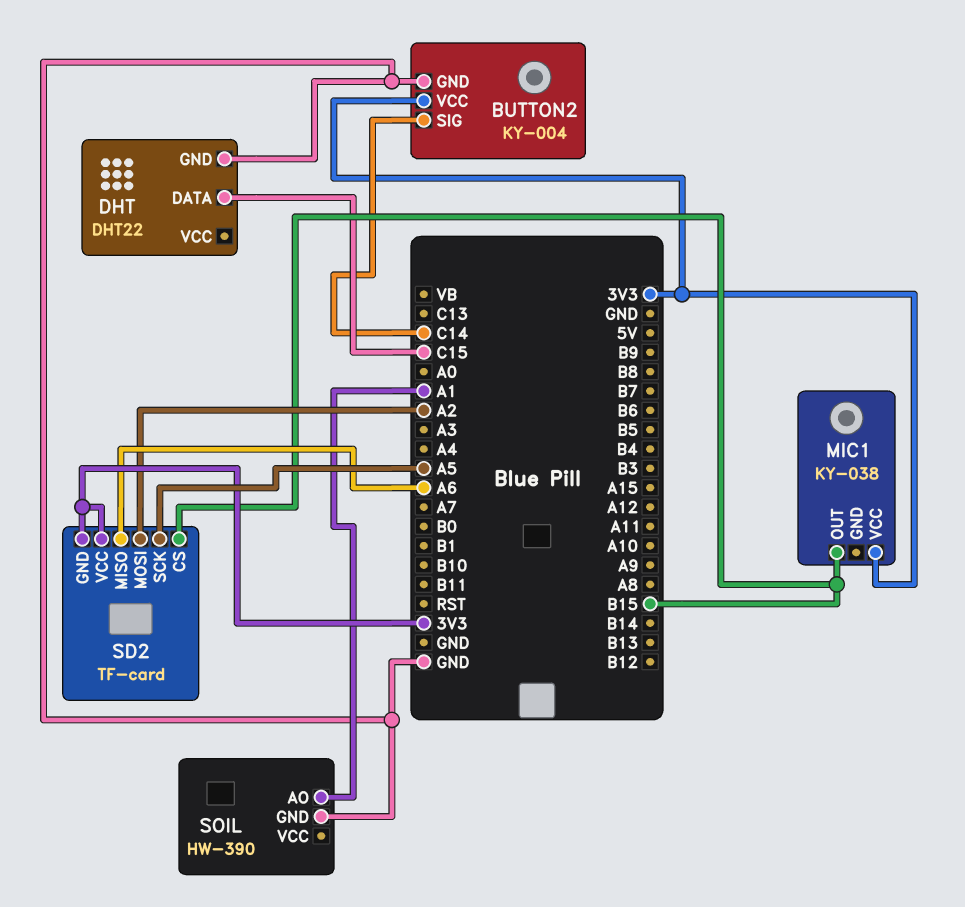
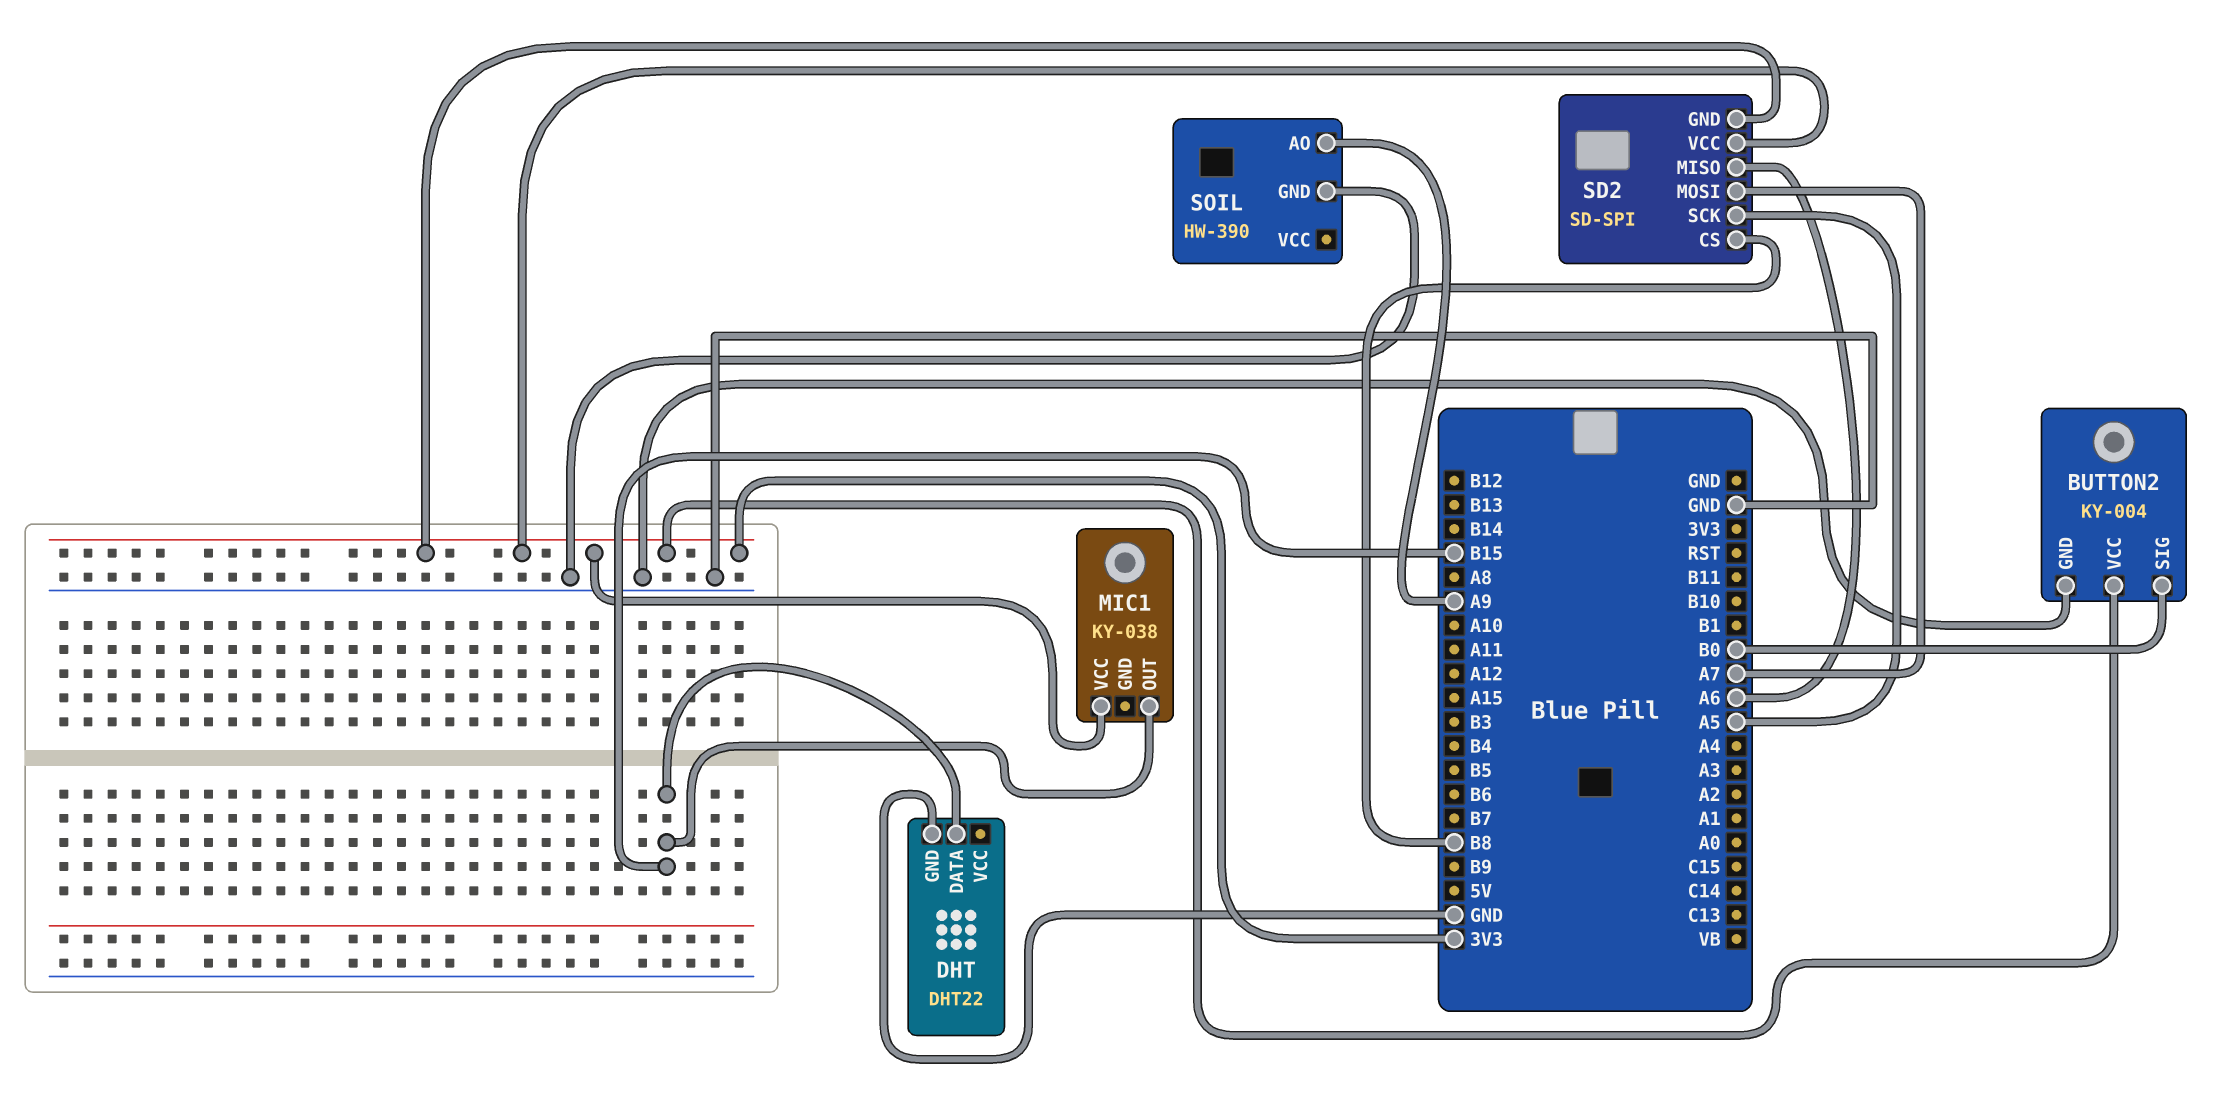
BUTTON2 pin SIG: C14 -> B0
DHT pin DATA: C15 -> B15
SD2: TF-card -> SD-SPI
SD2 pin CS: B15 -> B8
SD2 pin MOSI: A2 -> A7
SOIL pin AO: A1 -> A9

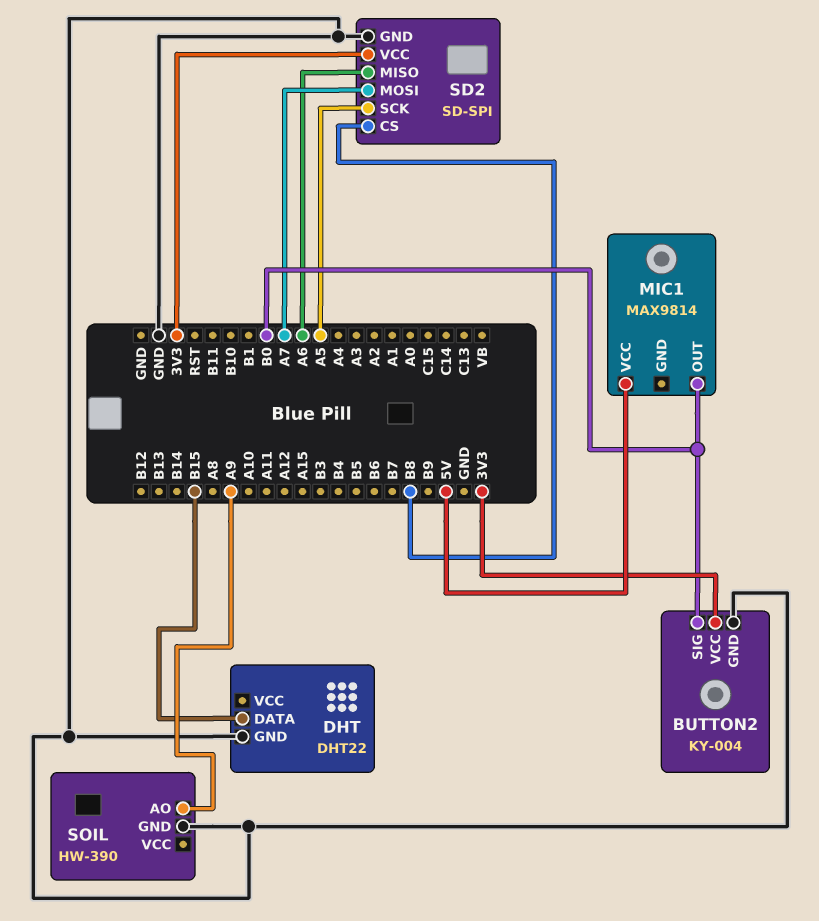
MIC1: KY-038 -> MAX9814
MIC1 pin OUT: B15 -> B0
MIC1 pin VCC: 3V3 -> 5V
SD2 pin GND: 3V3 -> GND

